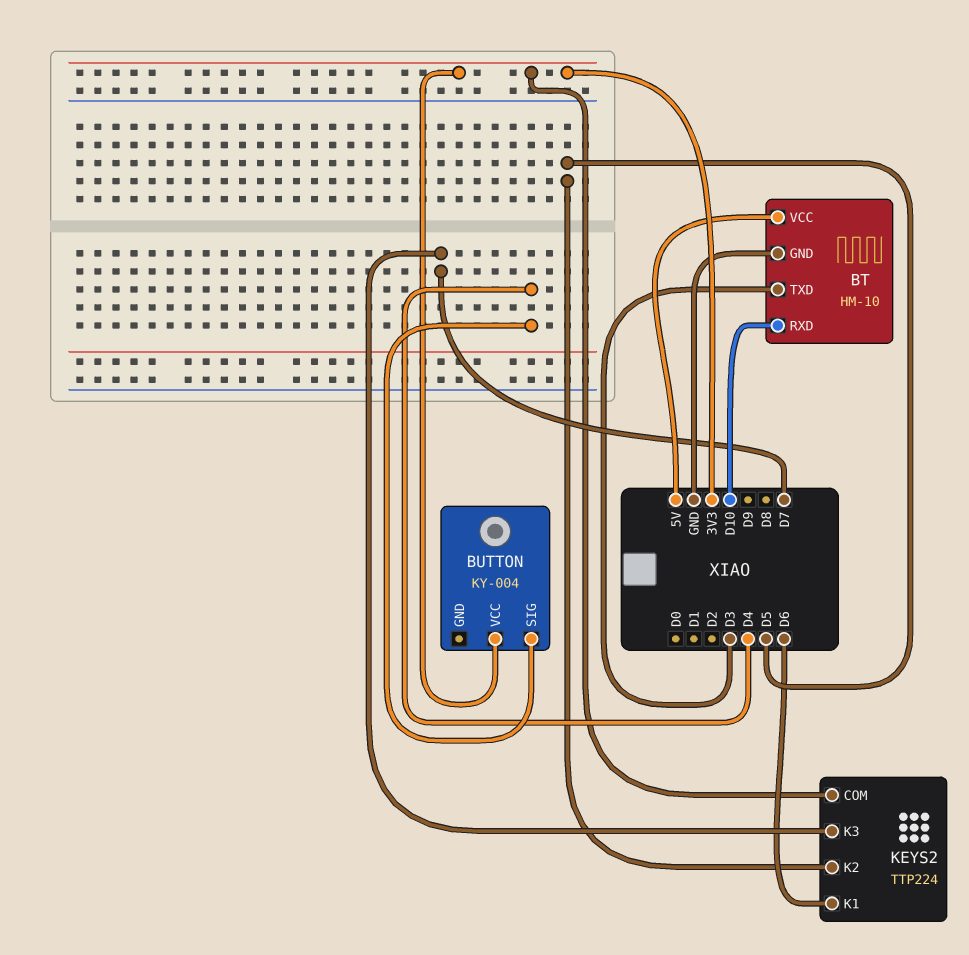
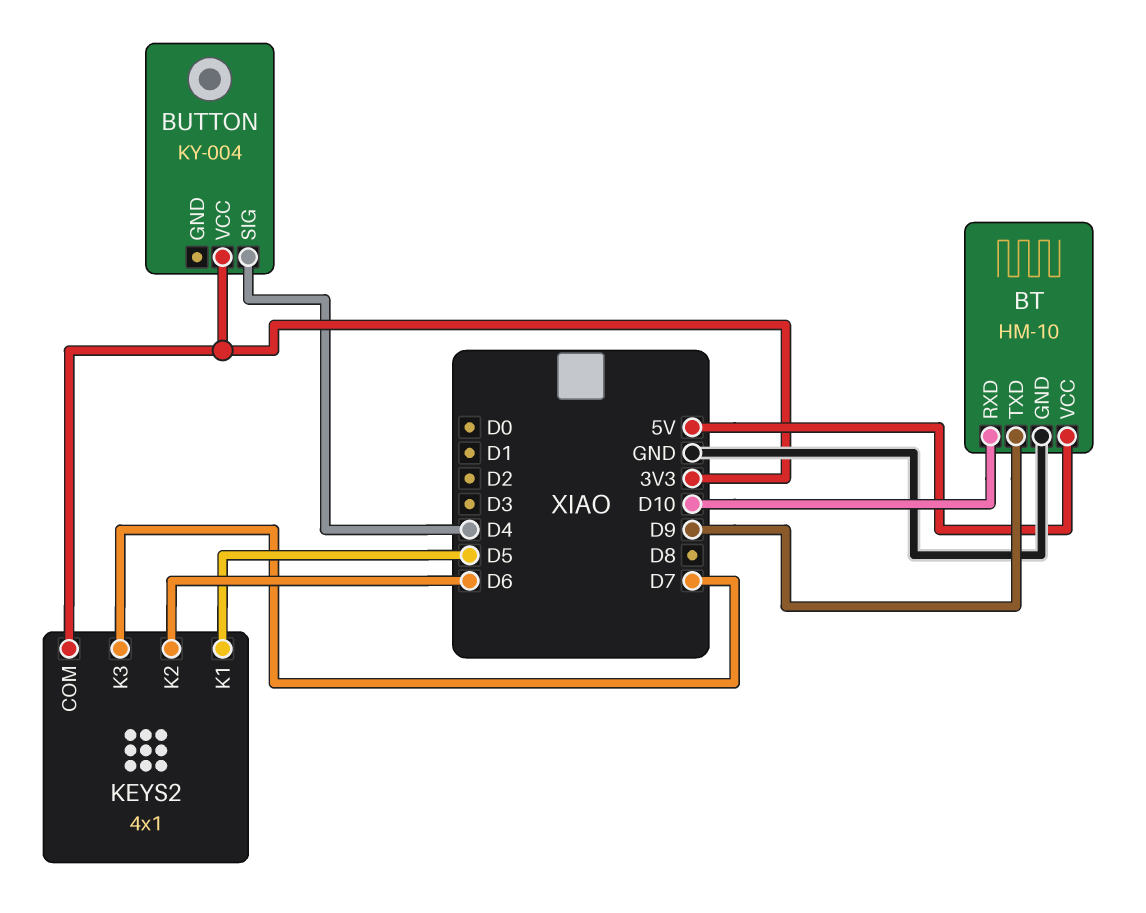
BT pin TXD: D3 -> D9
KEYS2: TTP224 -> 4x1
KEYS2 pin K1: D6 -> D5
KEYS2 pin K2: D5 -> D6

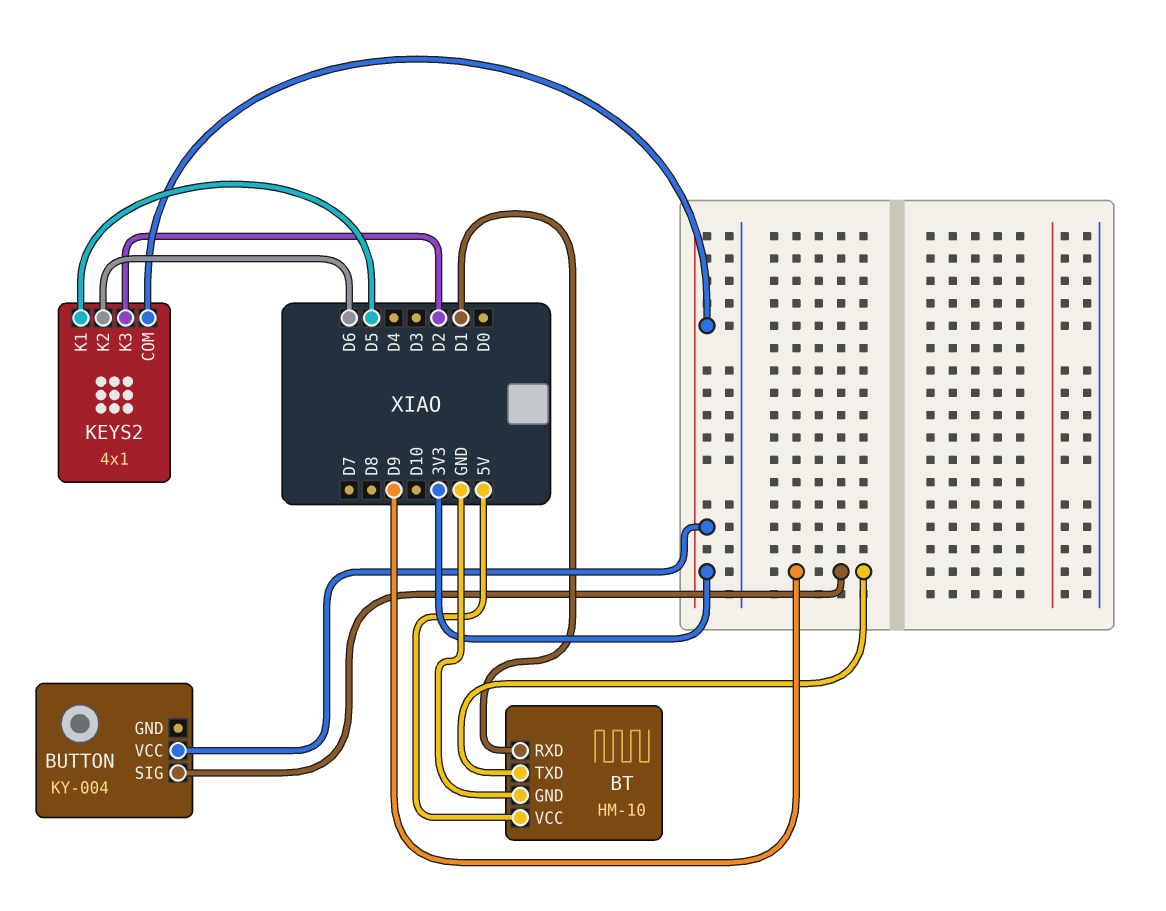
BT pin RXD: D10 -> D1
BUTTON pin SIG: D4 -> D9
KEYS2 pin K3: D7 -> D2

